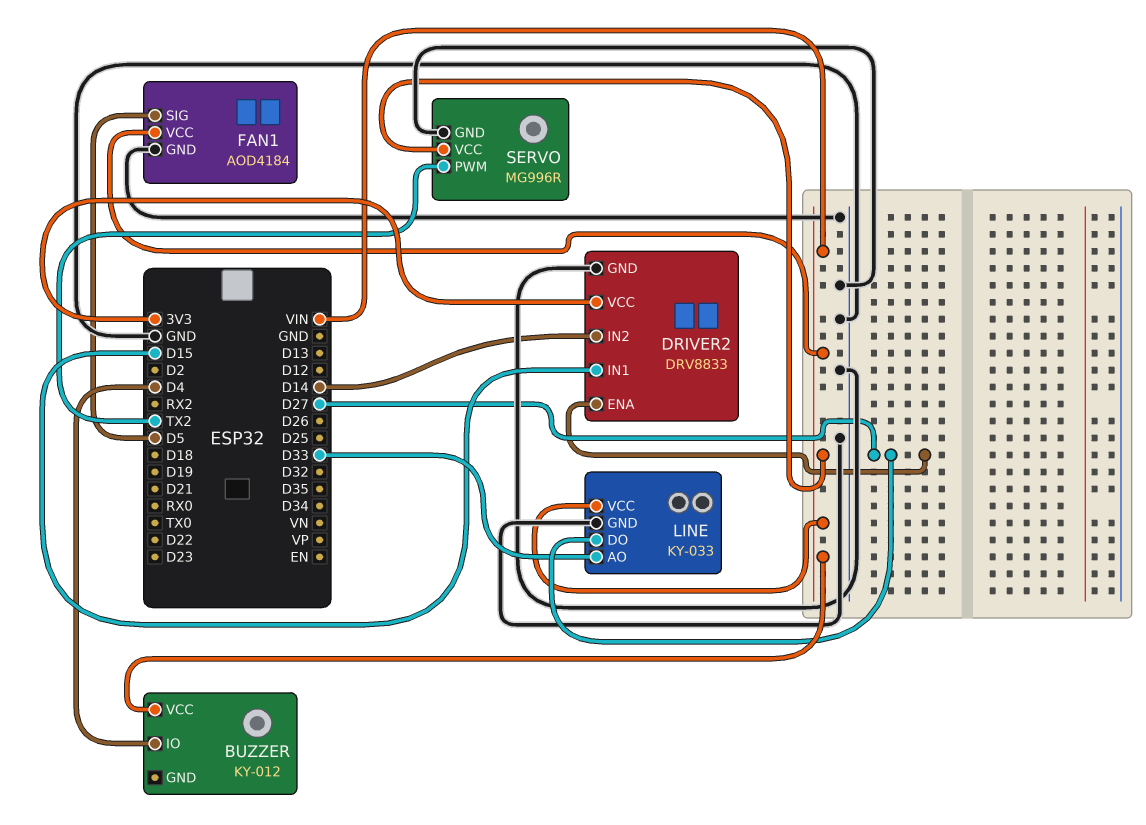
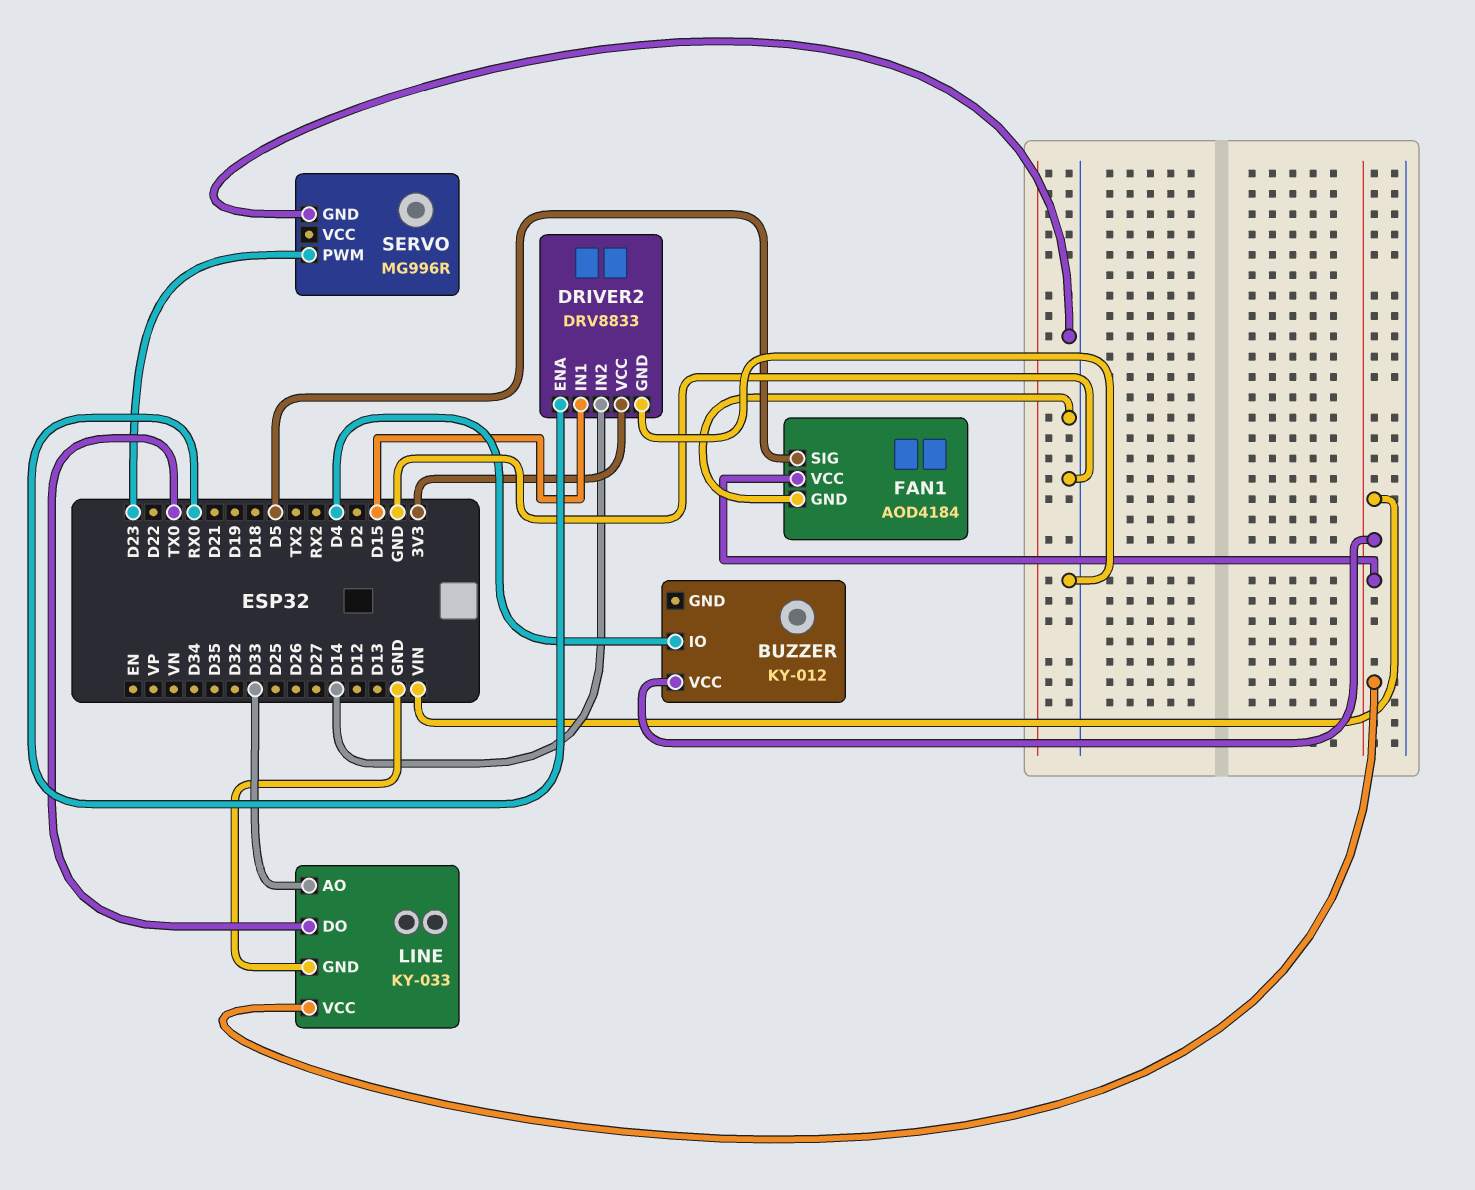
DRIVER2 pin ENA: D27 -> RX0
LINE pin DO: D27 -> TX0
SERVO pin PWM: TX2 -> D23
SERVO pin VCC: VIN -> none

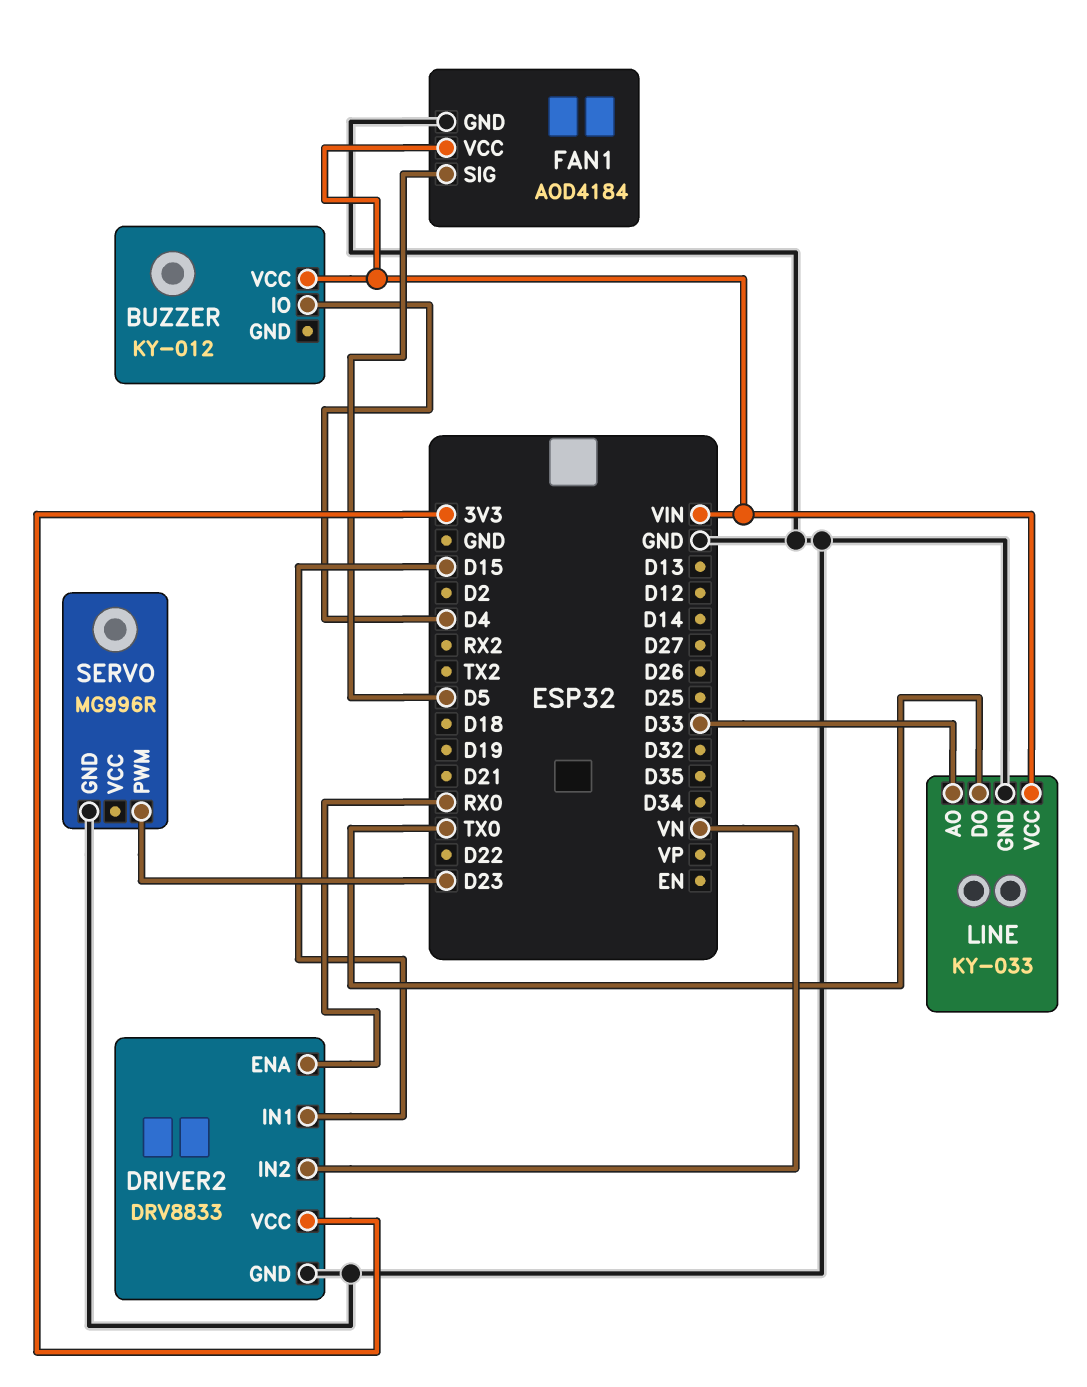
DRIVER2 pin IN2: D14 -> VN

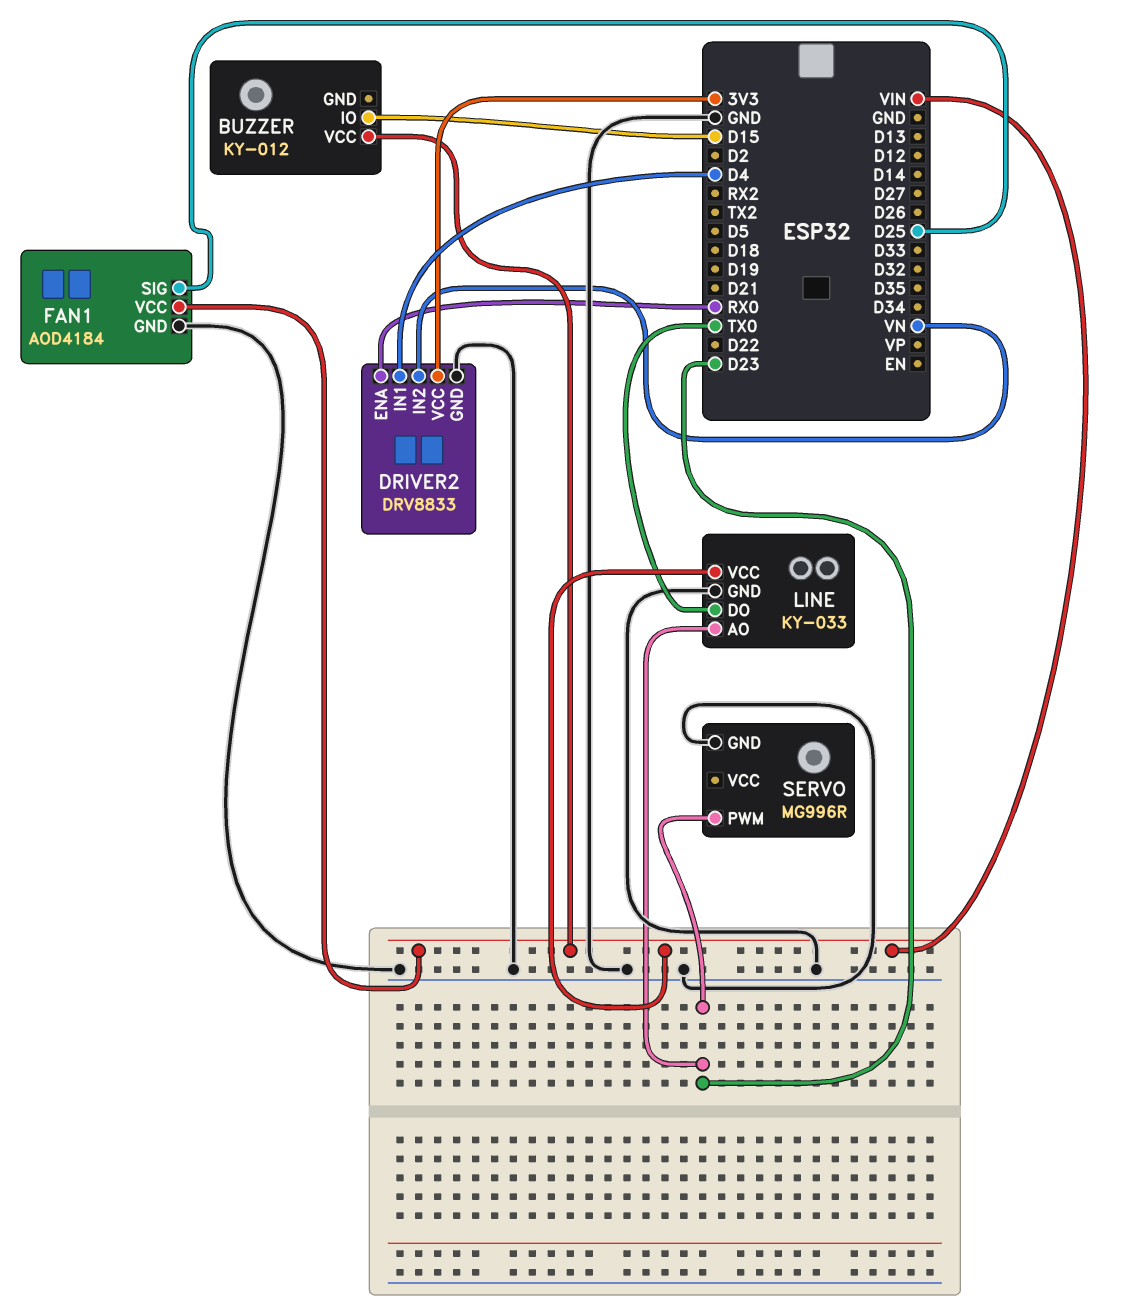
BUZZER pin IO: D4 -> D15
DRIVER2 pin IN1: D15 -> D4
FAN1 pin SIG: D5 -> D25
LINE pin AO: D33 -> D23

